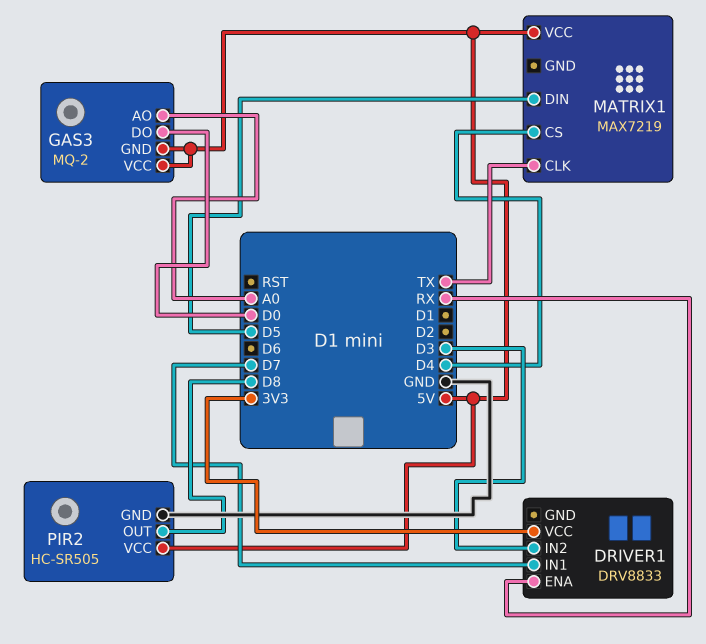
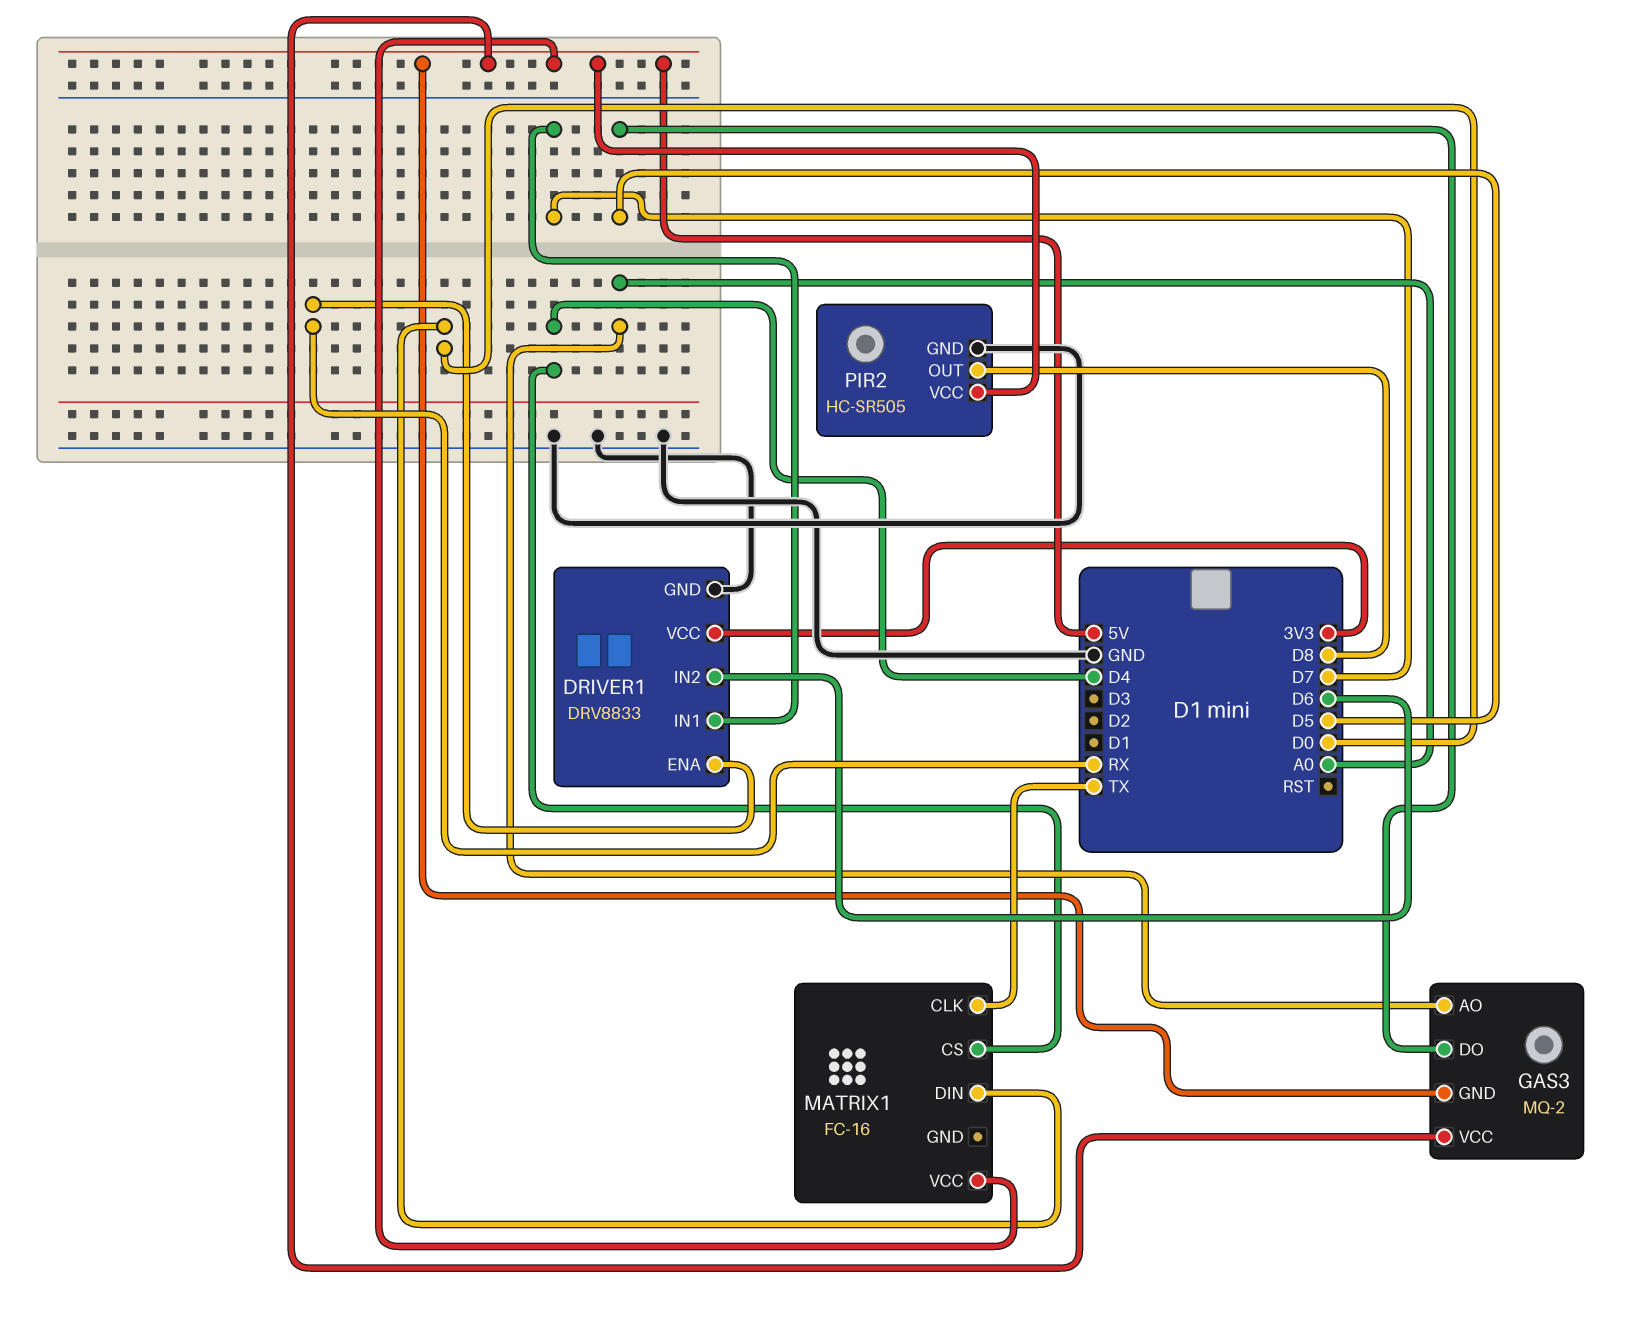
DRIVER1 pin GND: none -> GND
DRIVER1 pin IN2: D3 -> D6
GAS3 pin DO: D0 -> D5
MATRIX1: MAX7219 -> FC-16
MATRIX1 pin DIN: D5 -> D0

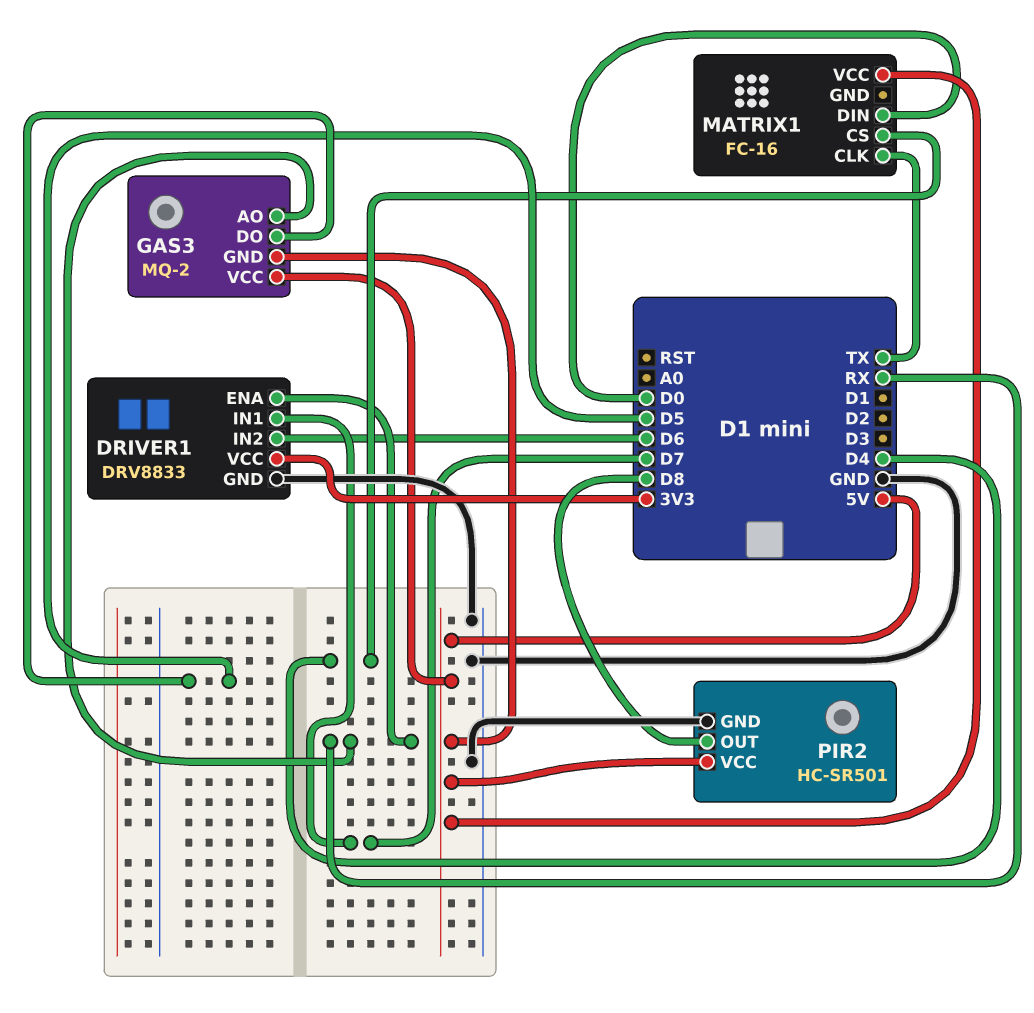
GAS3 pin AO: A0 -> RX
PIR2: HC-SR505 -> HC-SR501

